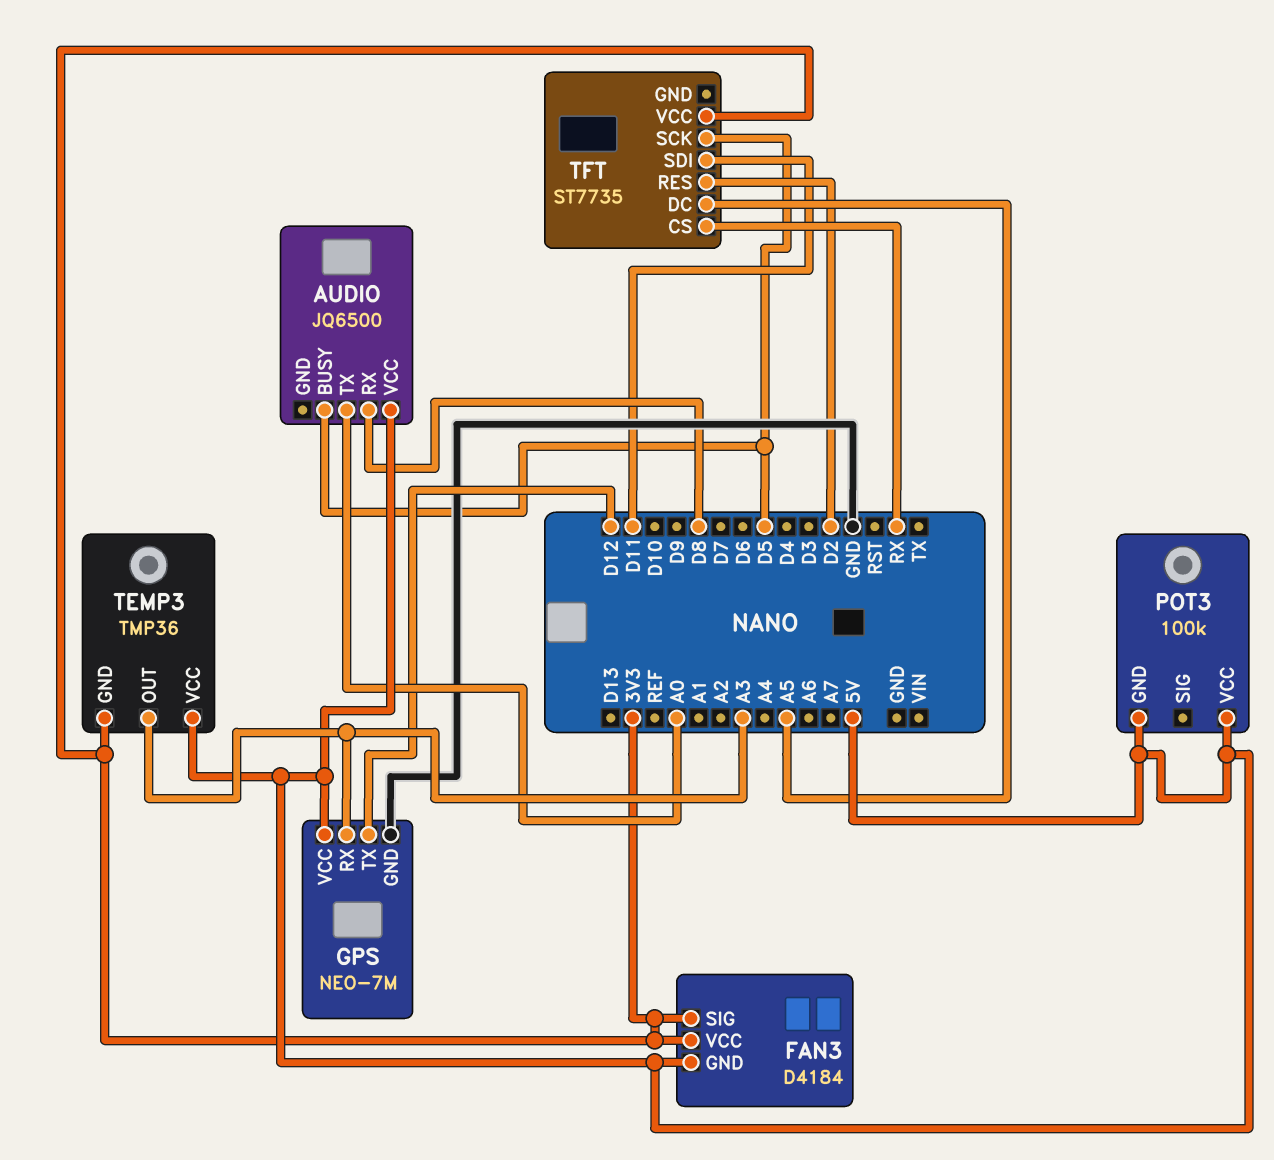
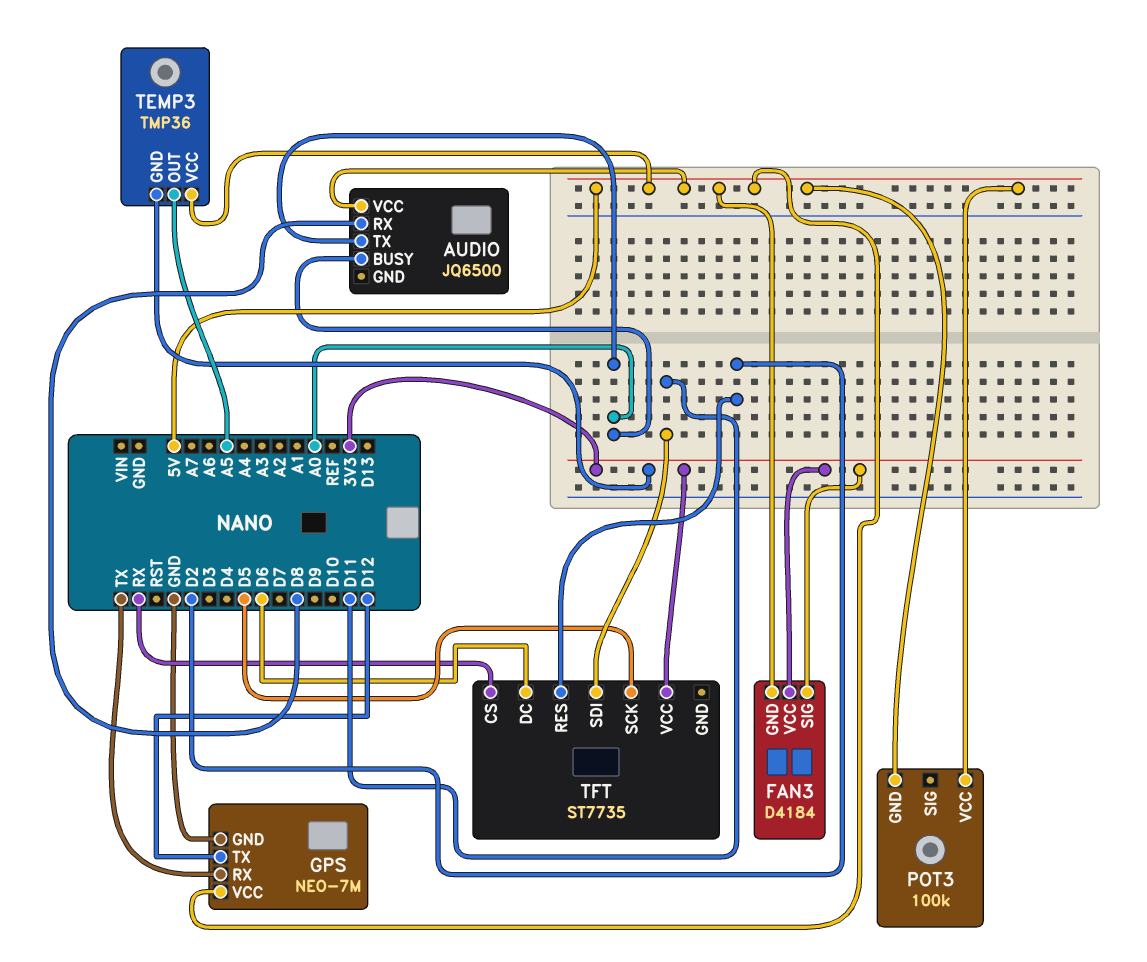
AUDIO pin BUSY: D5 -> A0
GPS pin RX: A3 -> TX
TEMP3 pin OUT: A3 -> A5
TFT pin DC: A5 -> D6

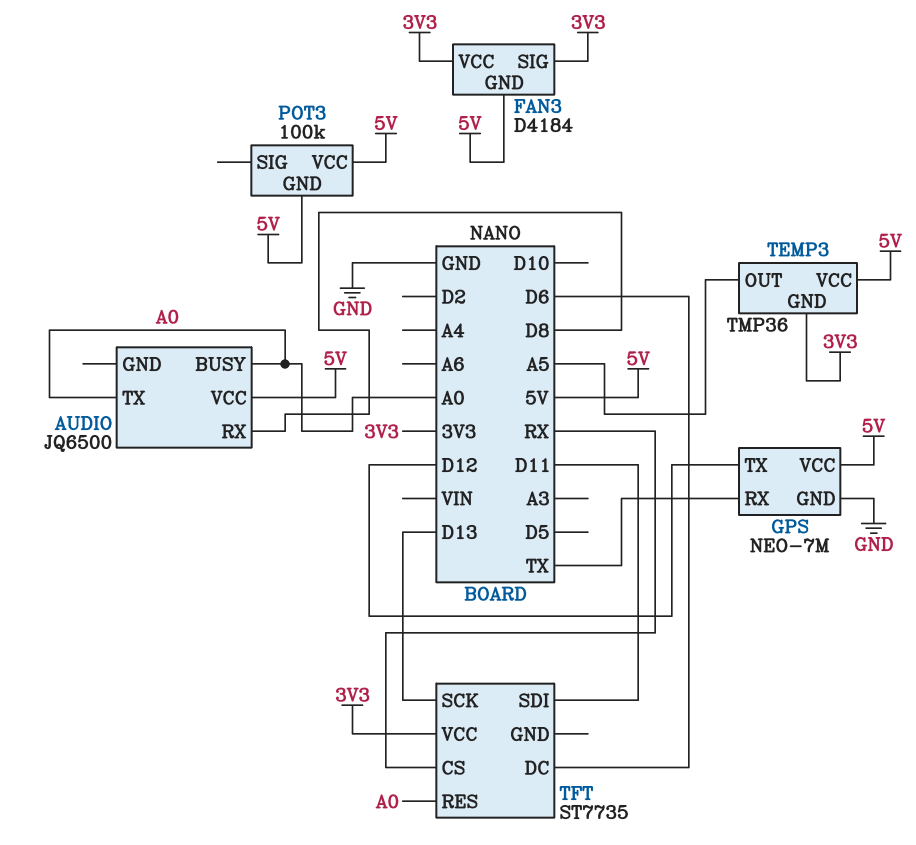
TFT pin RES: D2 -> A0
TFT pin SCK: D5 -> D13

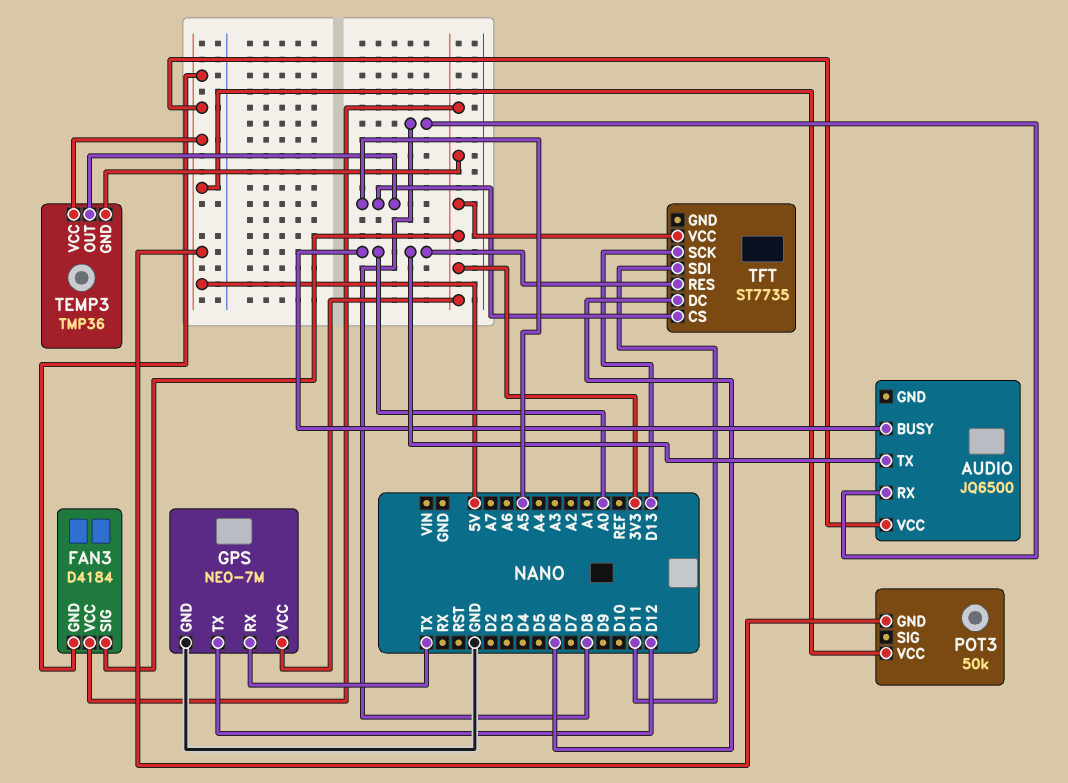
GPS pin VCC: 5V -> 3V3
POT3: 100k -> 50k
TFT pin CS: RX -> A5

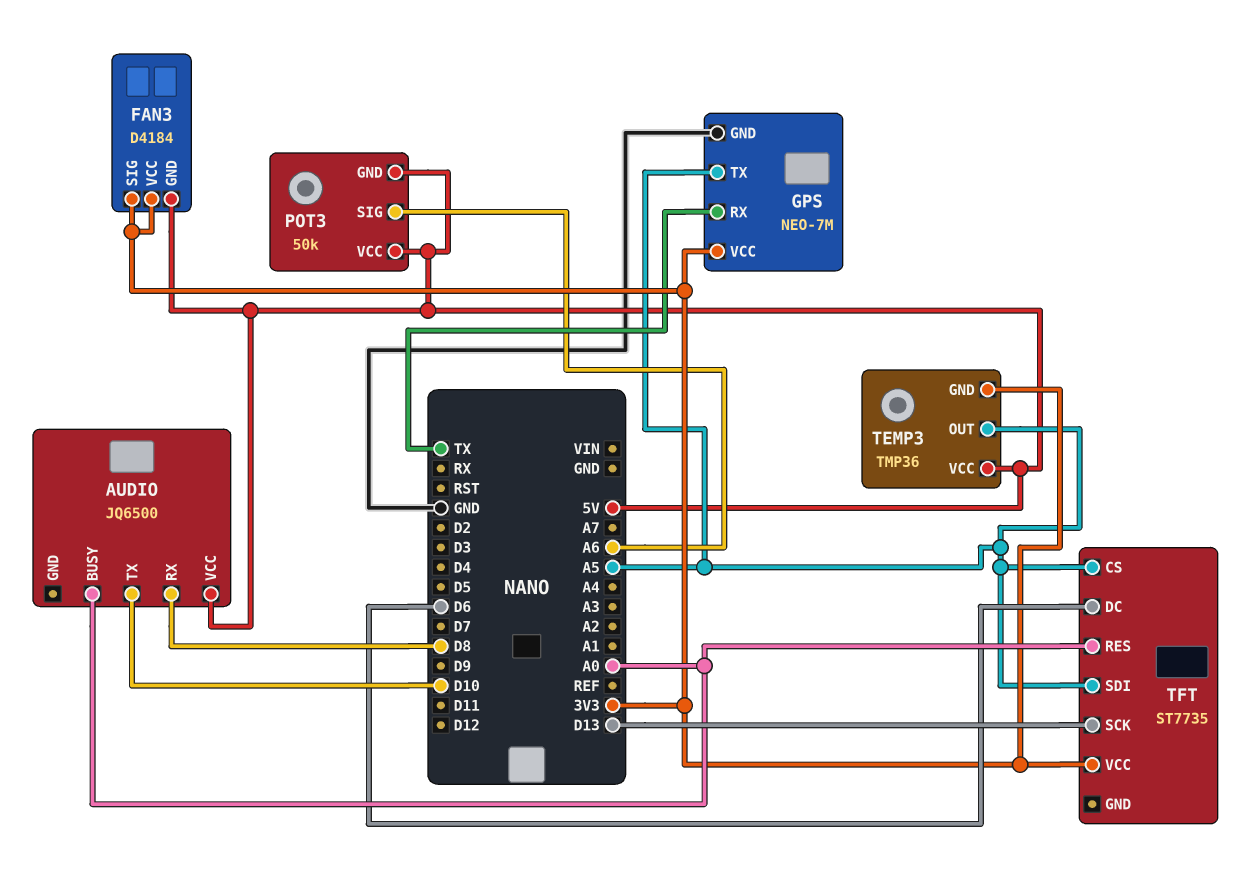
AUDIO pin TX: A0 -> D10
GPS pin TX: D12 -> A5
POT3 pin SIG: none -> A6
TFT pin SDI: D11 -> A5

